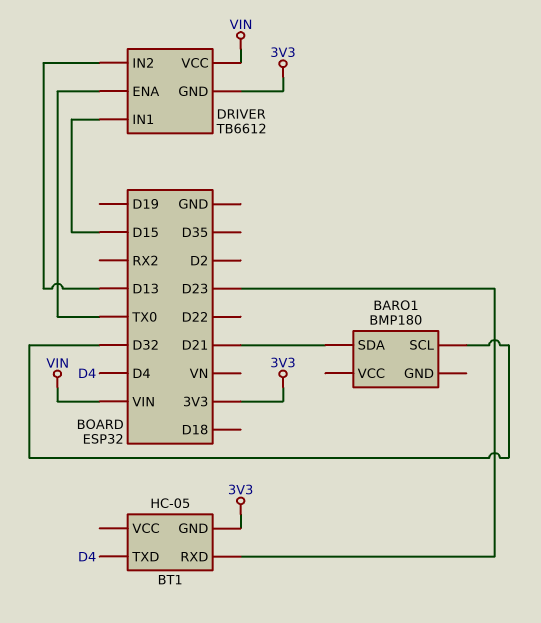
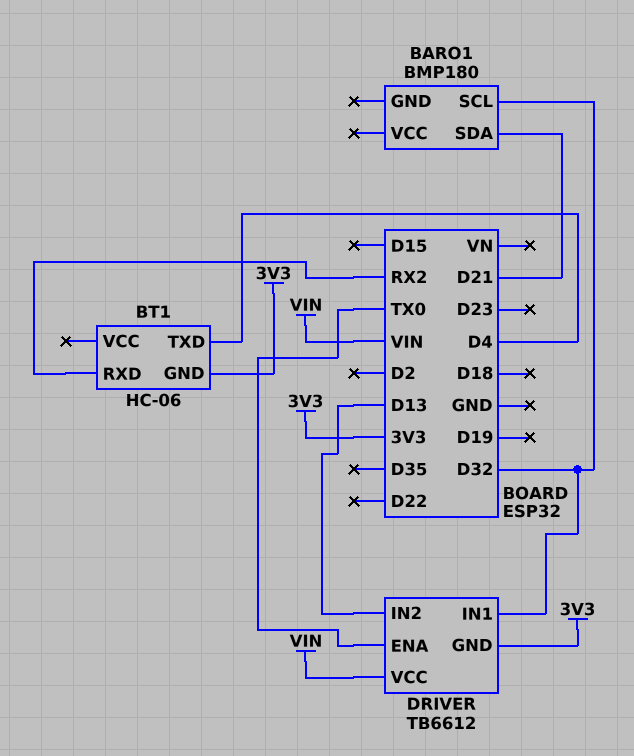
BT1: HC-05 -> HC-06
BT1 pin RXD: D23 -> RX2
DRIVER pin IN1: D15 -> D32

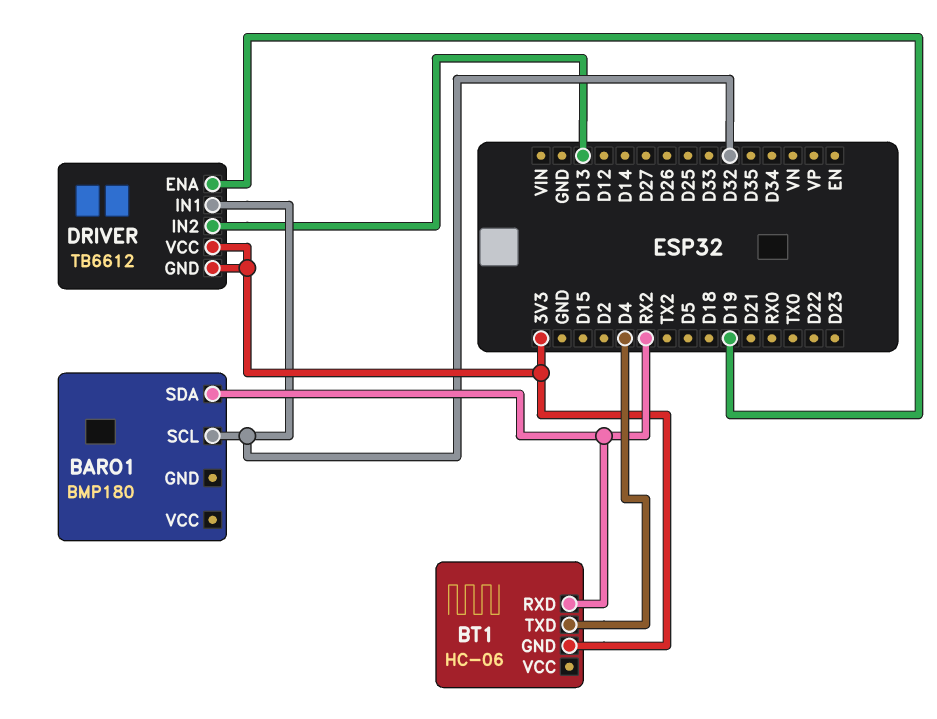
BARO1 pin SDA: D21 -> RX2
DRIVER pin ENA: TX0 -> D19
DRIVER pin VCC: VIN -> 3V3

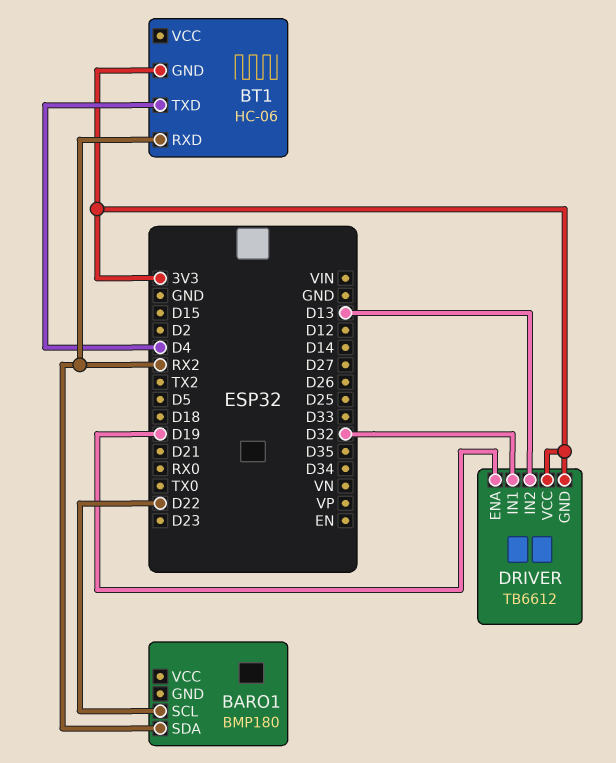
BARO1 pin SCL: D32 -> D22

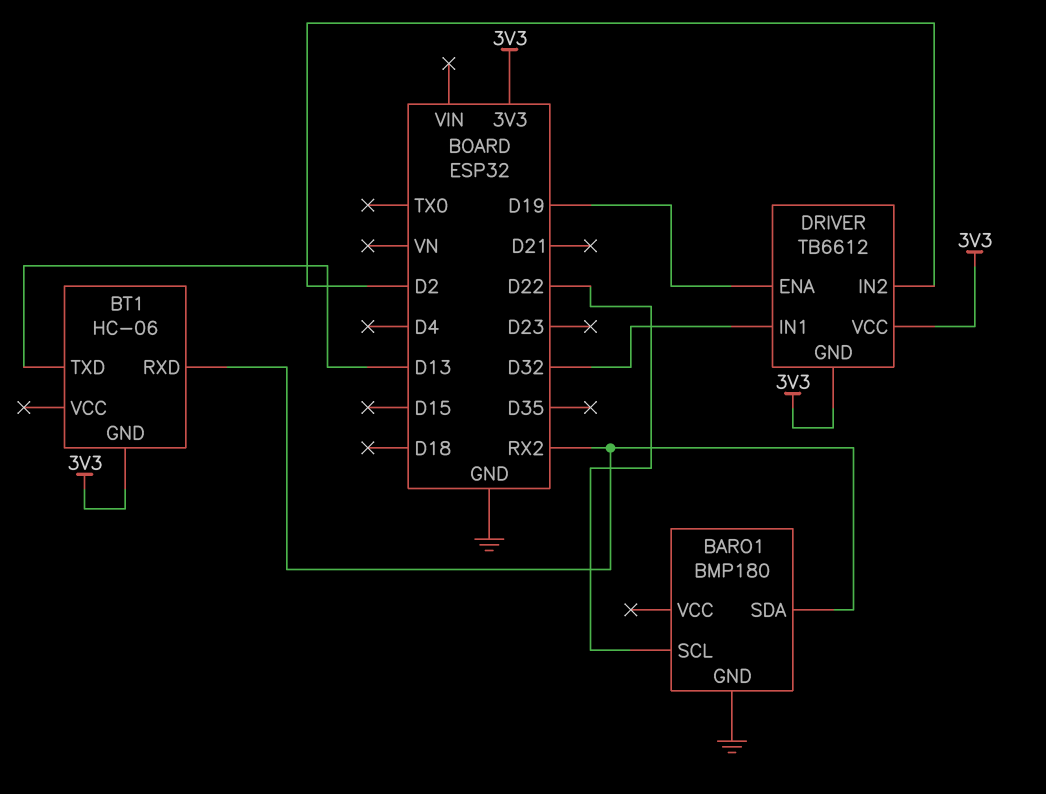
BARO1 pin GND: none -> GND
BT1 pin TXD: D4 -> D13
DRIVER pin IN2: D13 -> D2

